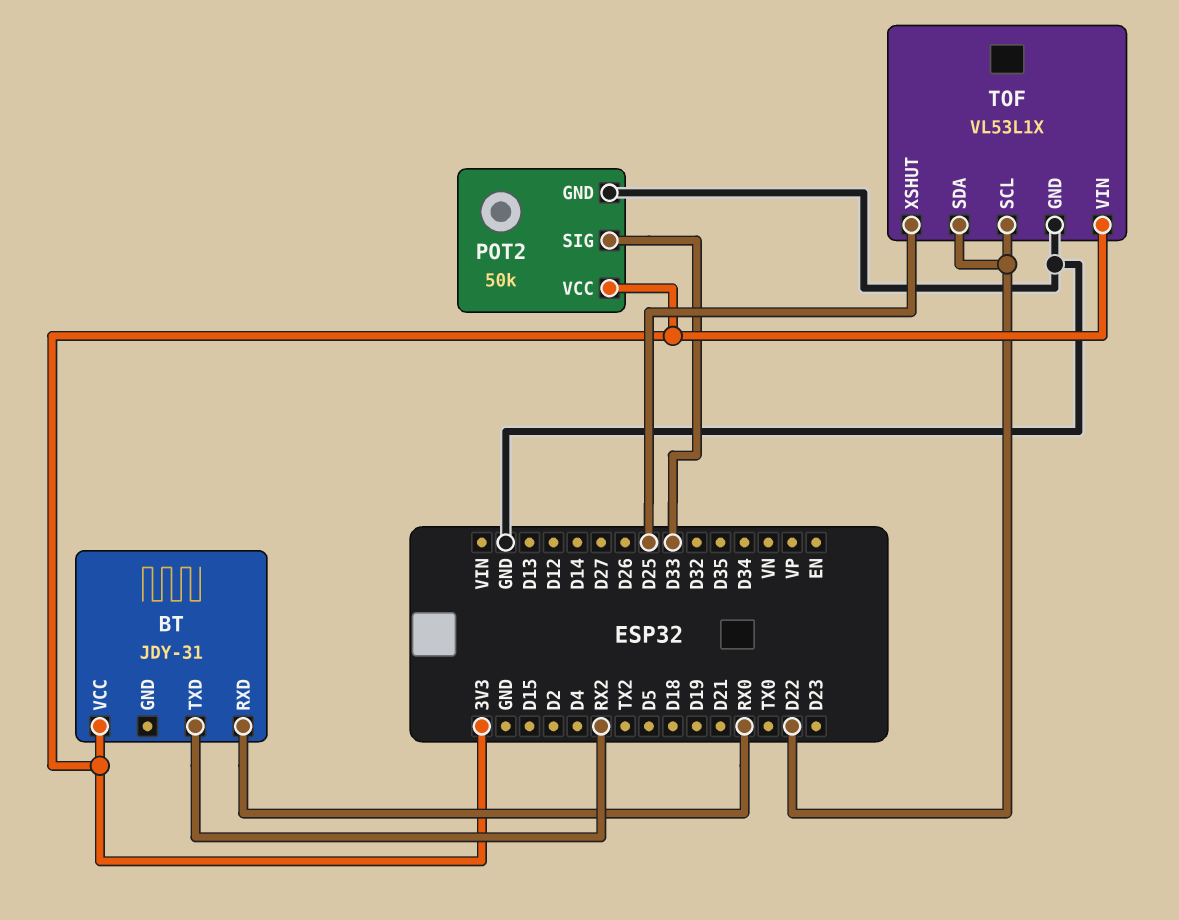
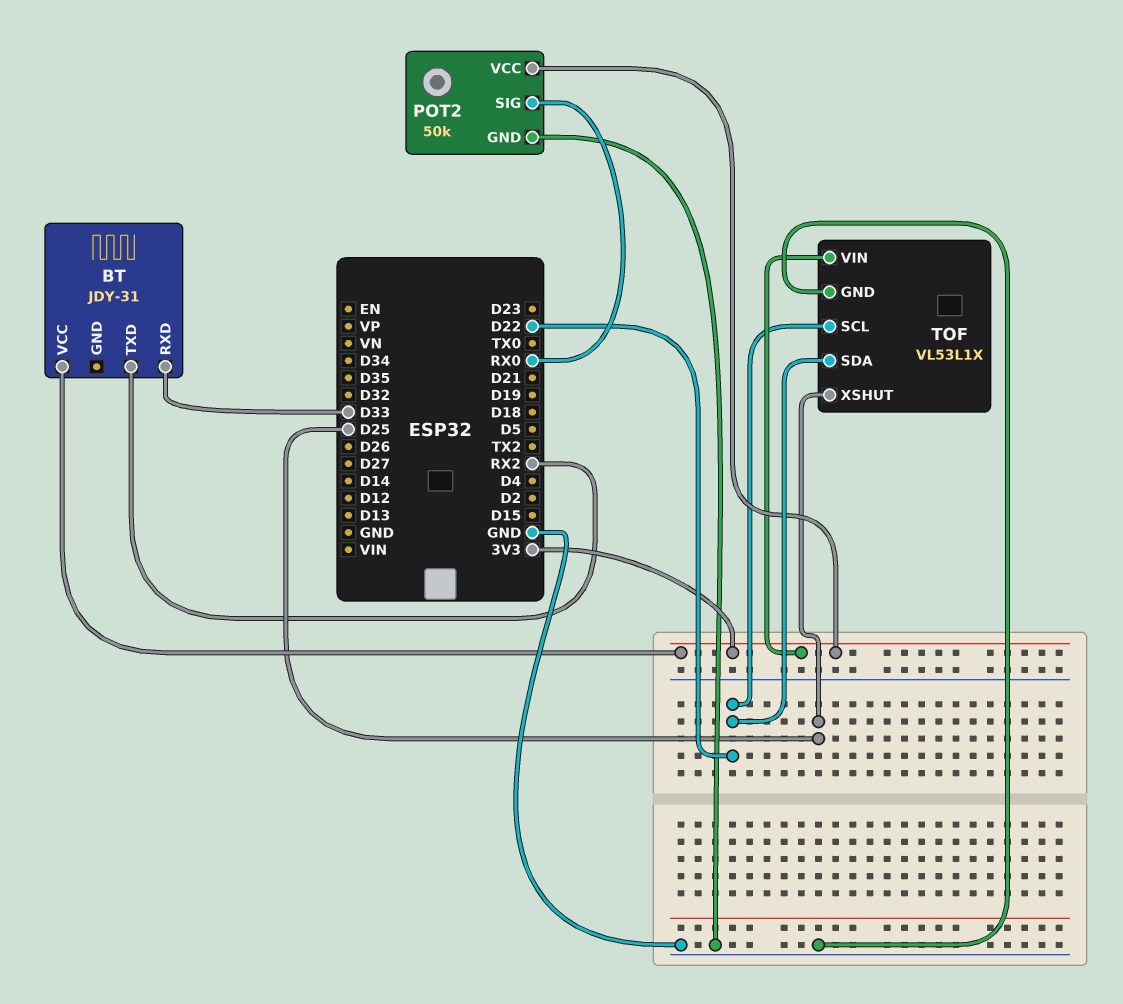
BT pin RXD: RX0 -> D33
POT2 pin SIG: D33 -> RX0

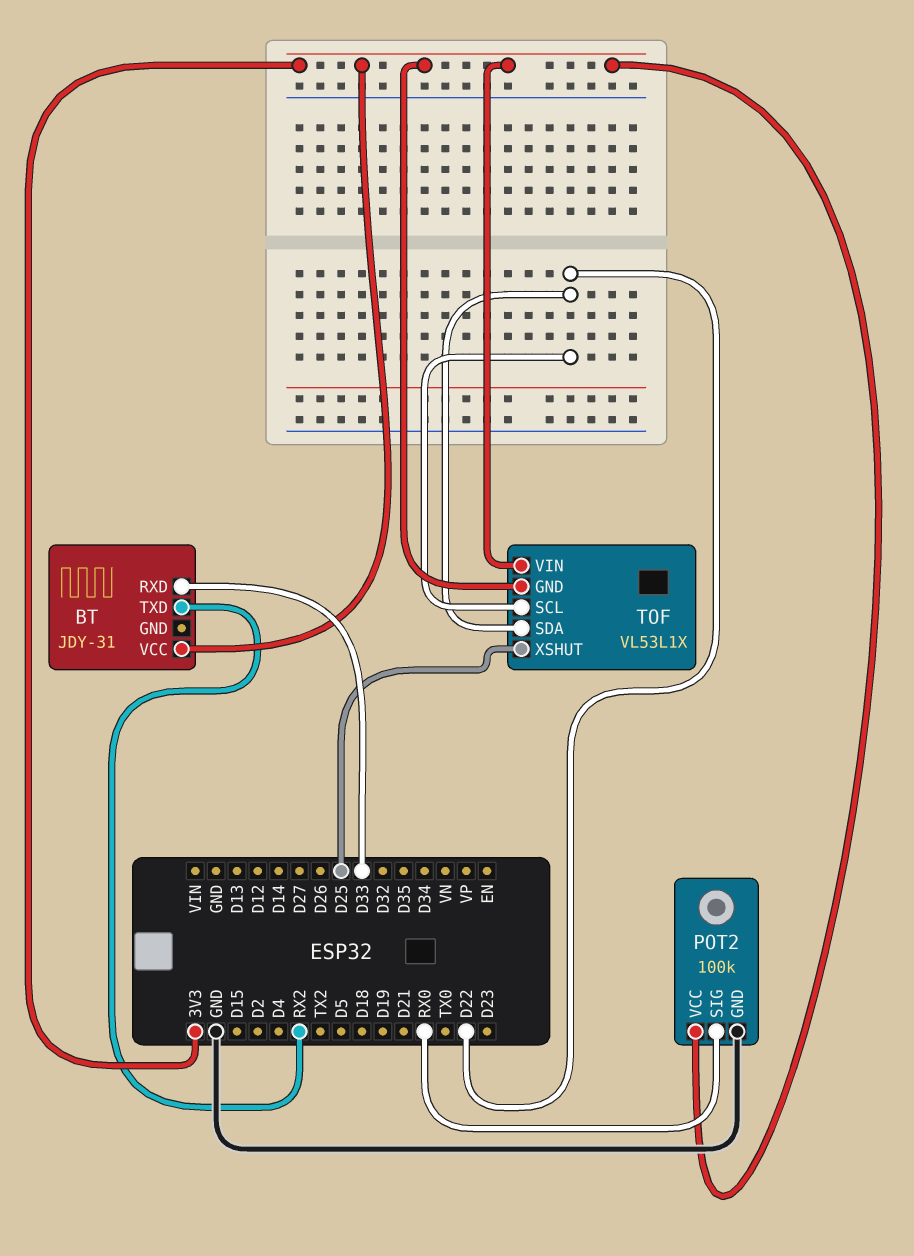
POT2: 50k -> 100k
TOF pin GND: GND -> 3V3

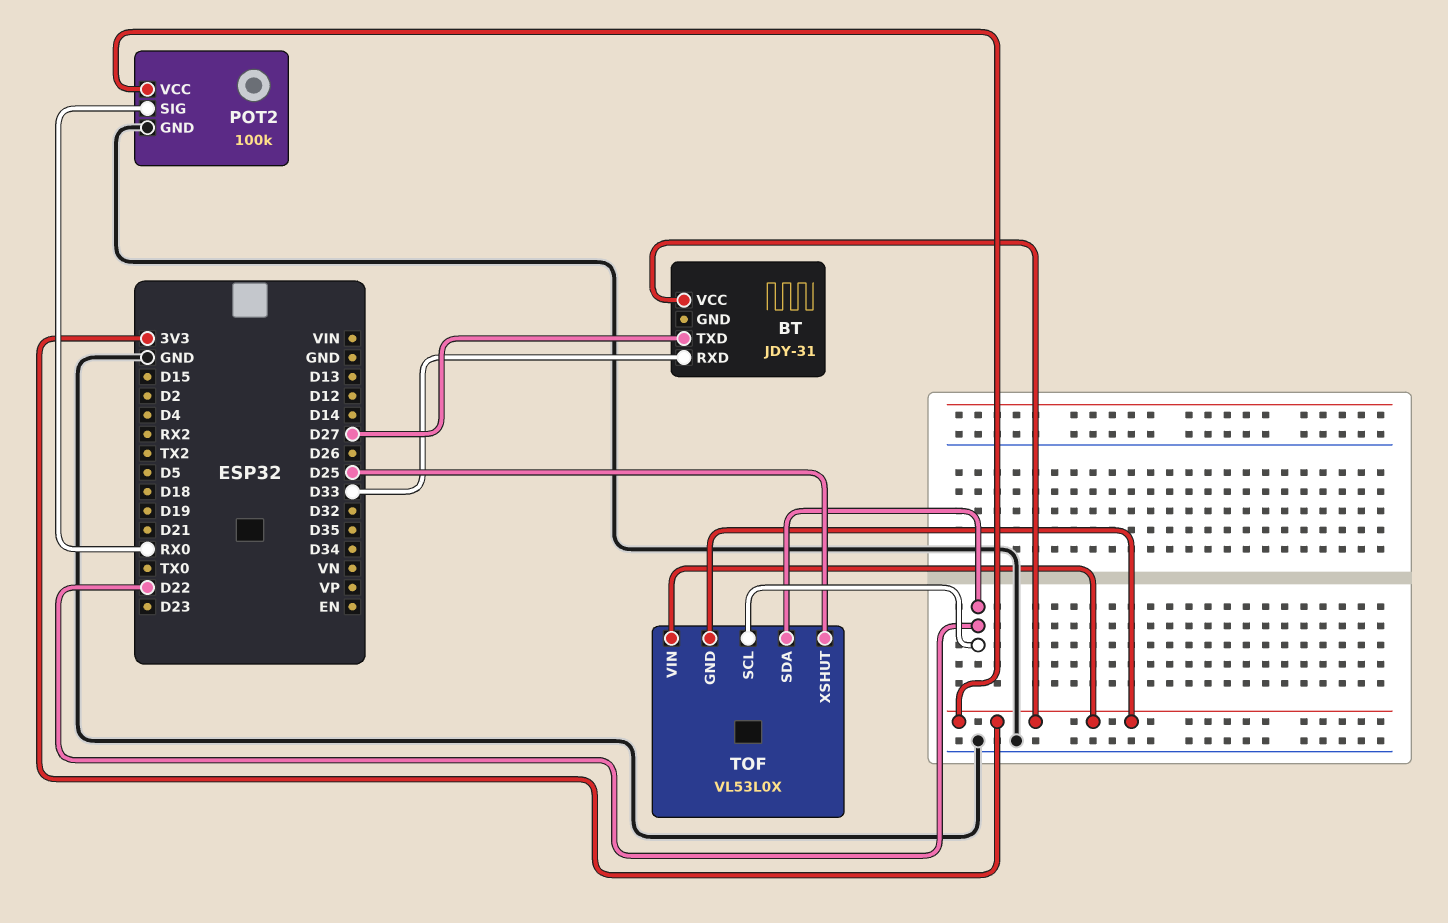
BT pin TXD: RX2 -> D27
TOF: VL53L1X -> VL53L0X

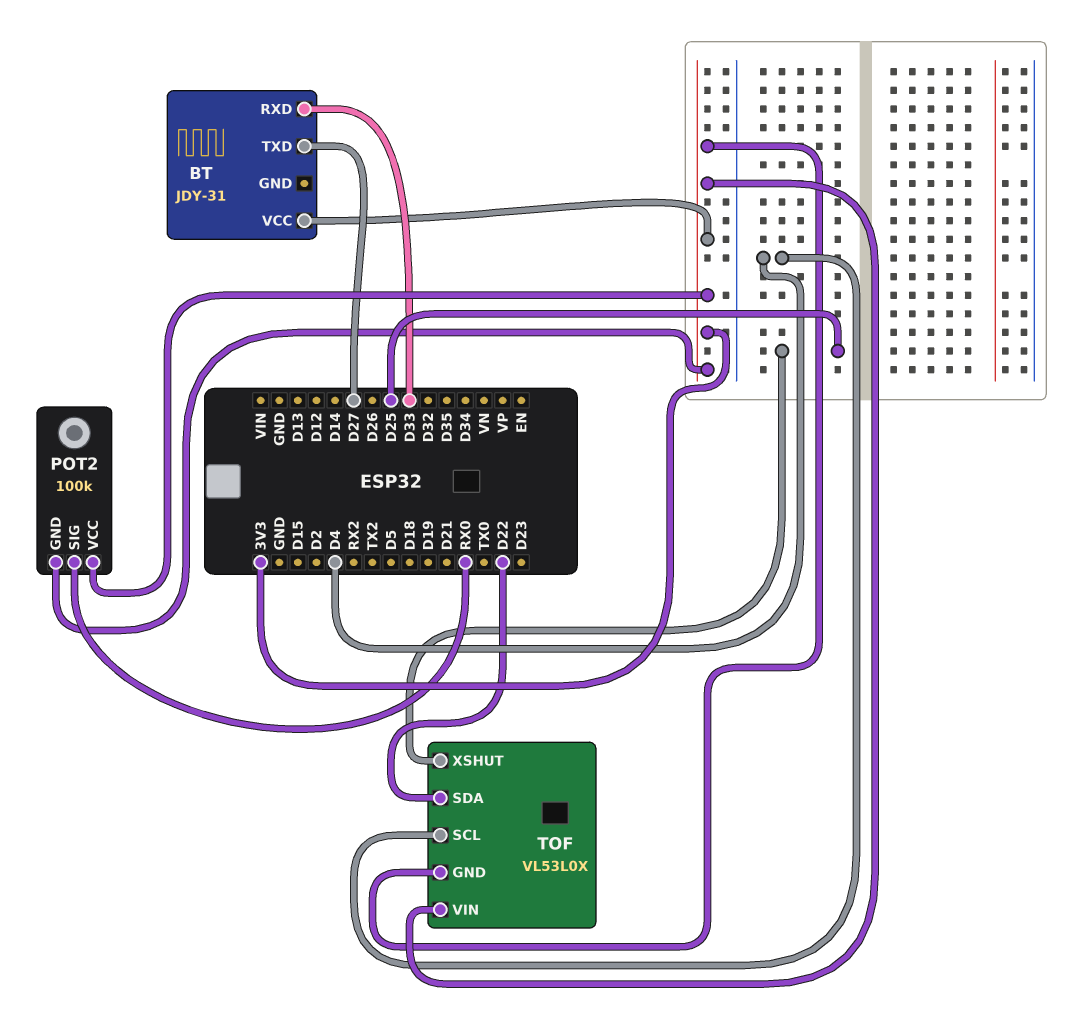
POT2 pin GND: GND -> 3V3
TOF pin SCL: D22 -> D4

